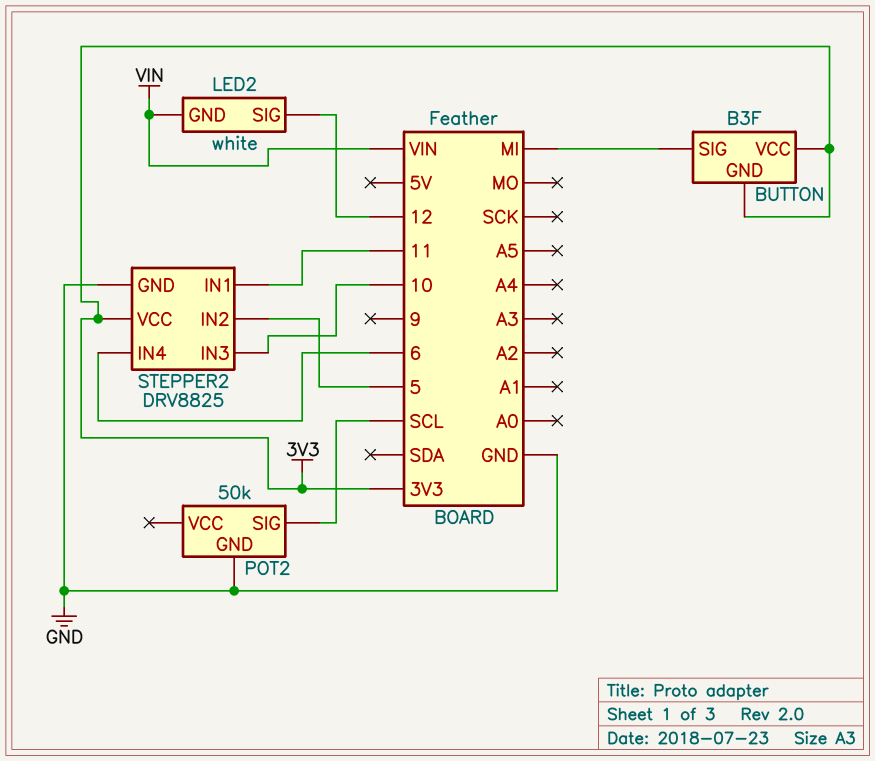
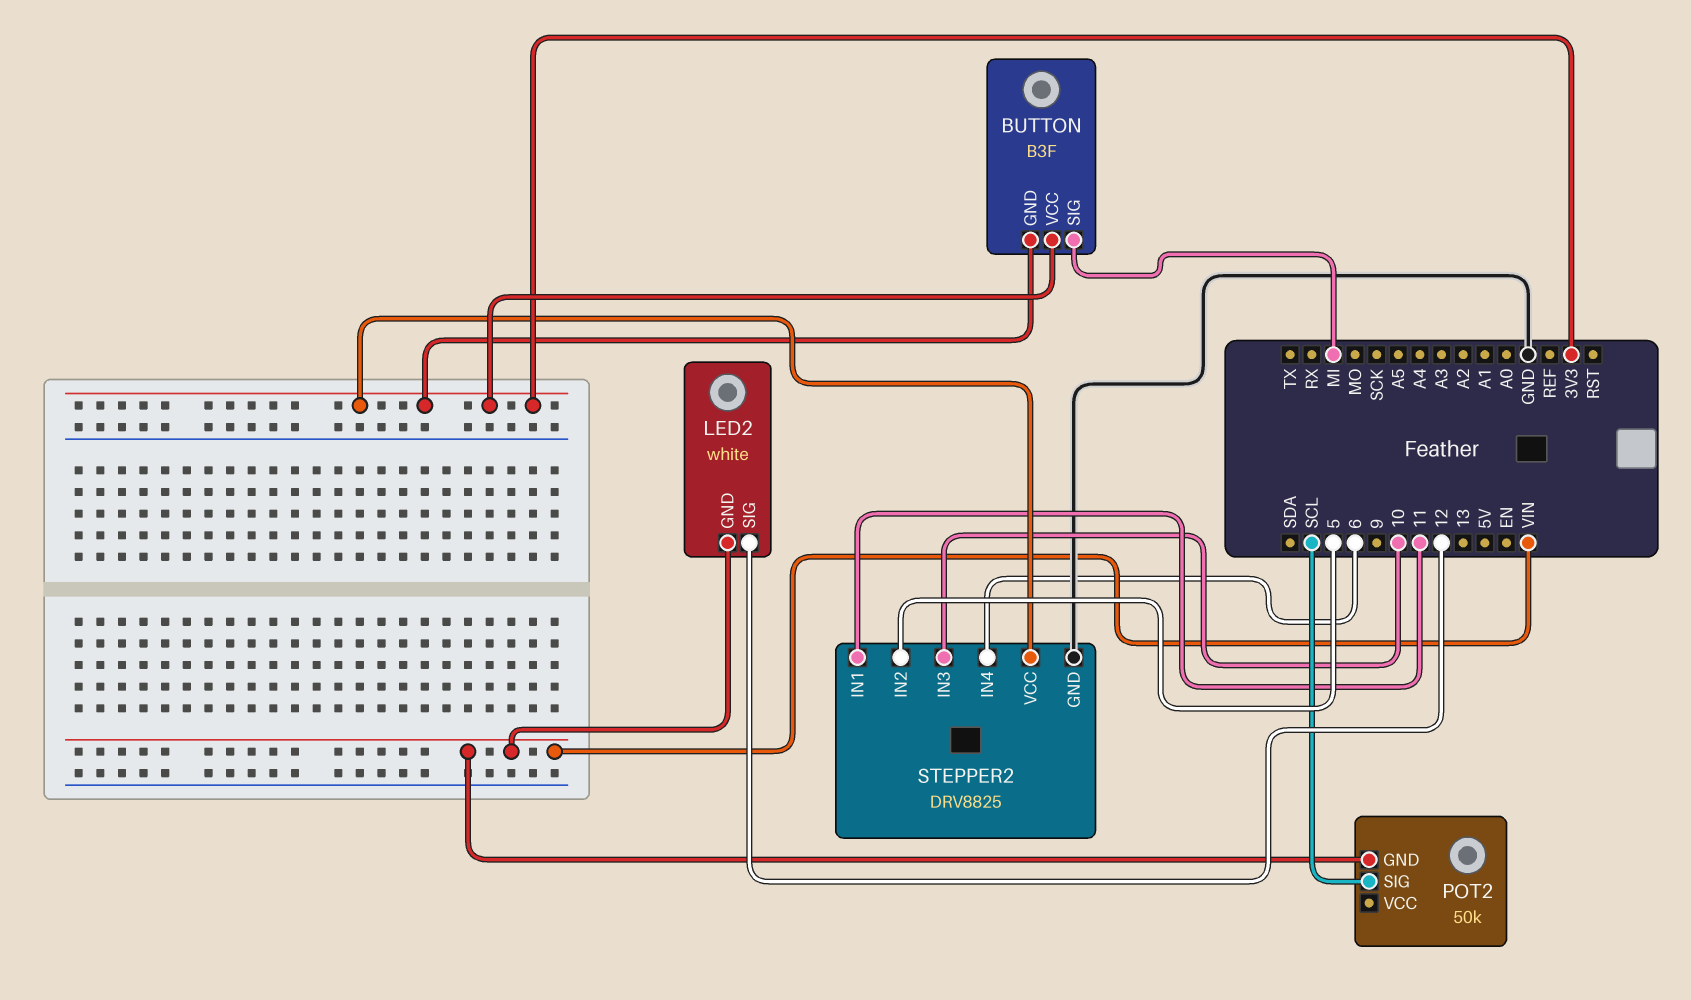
POT2 pin GND: GND -> VIN

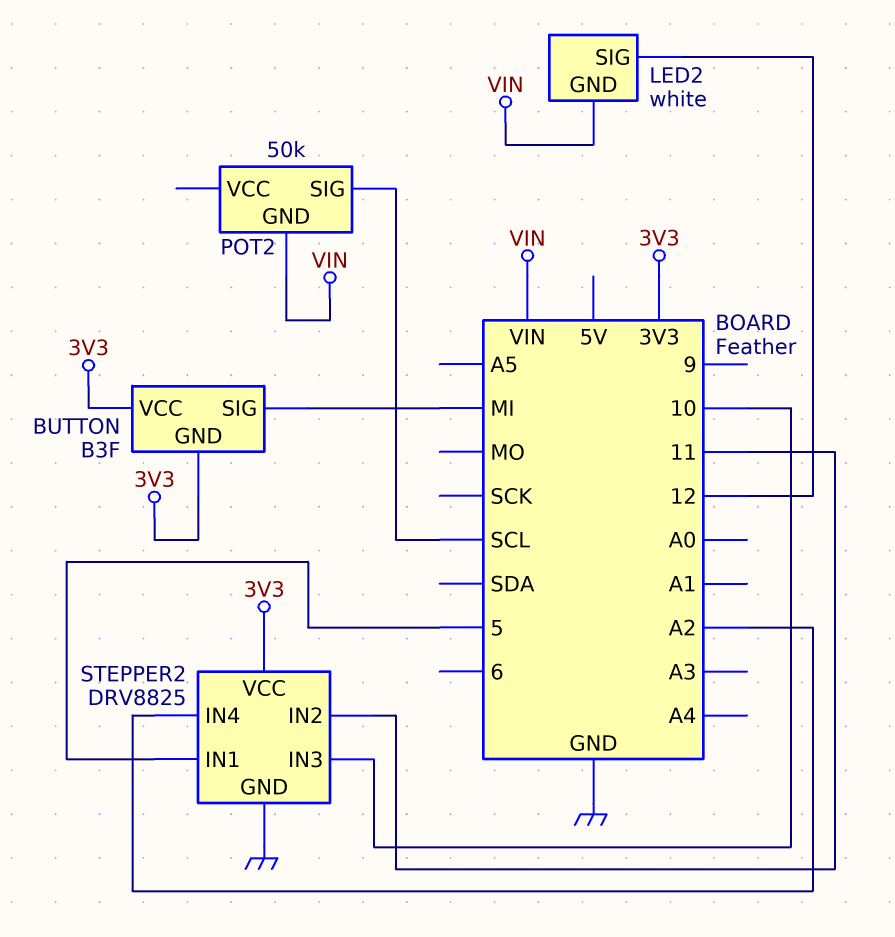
STEPPER2 pin IN1: 11 -> 5
STEPPER2 pin IN2: 5 -> 11
STEPPER2 pin IN4: 6 -> A2

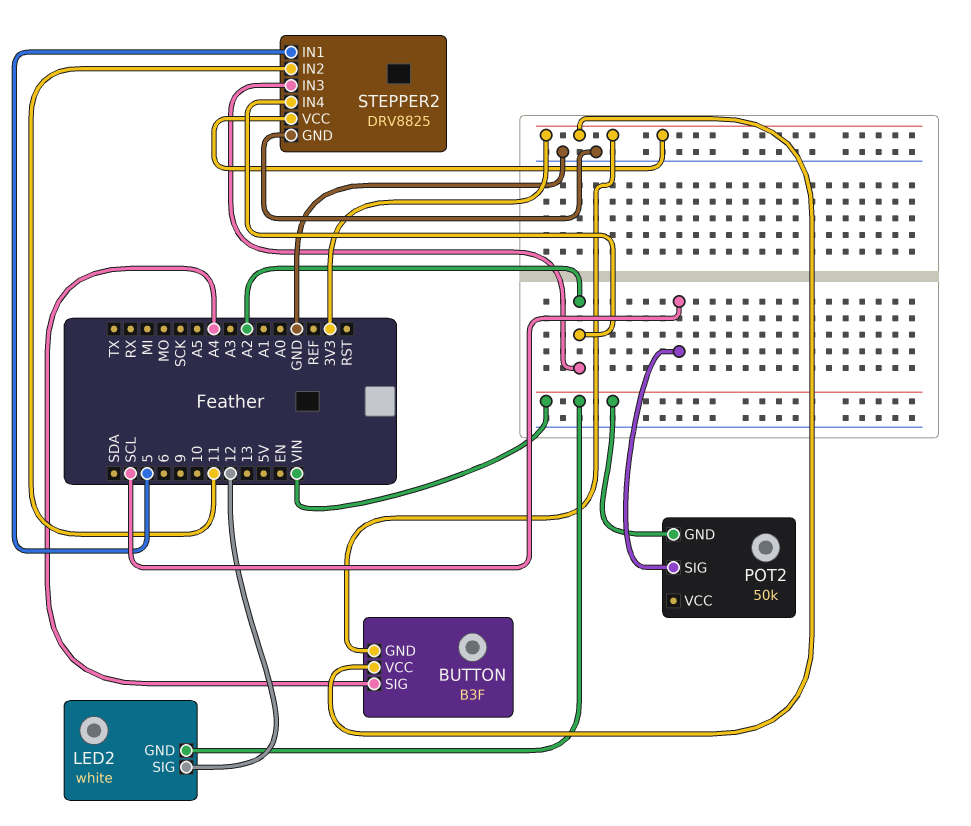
BUTTON pin SIG: MI -> A4
STEPPER2 pin IN3: 10 -> A2

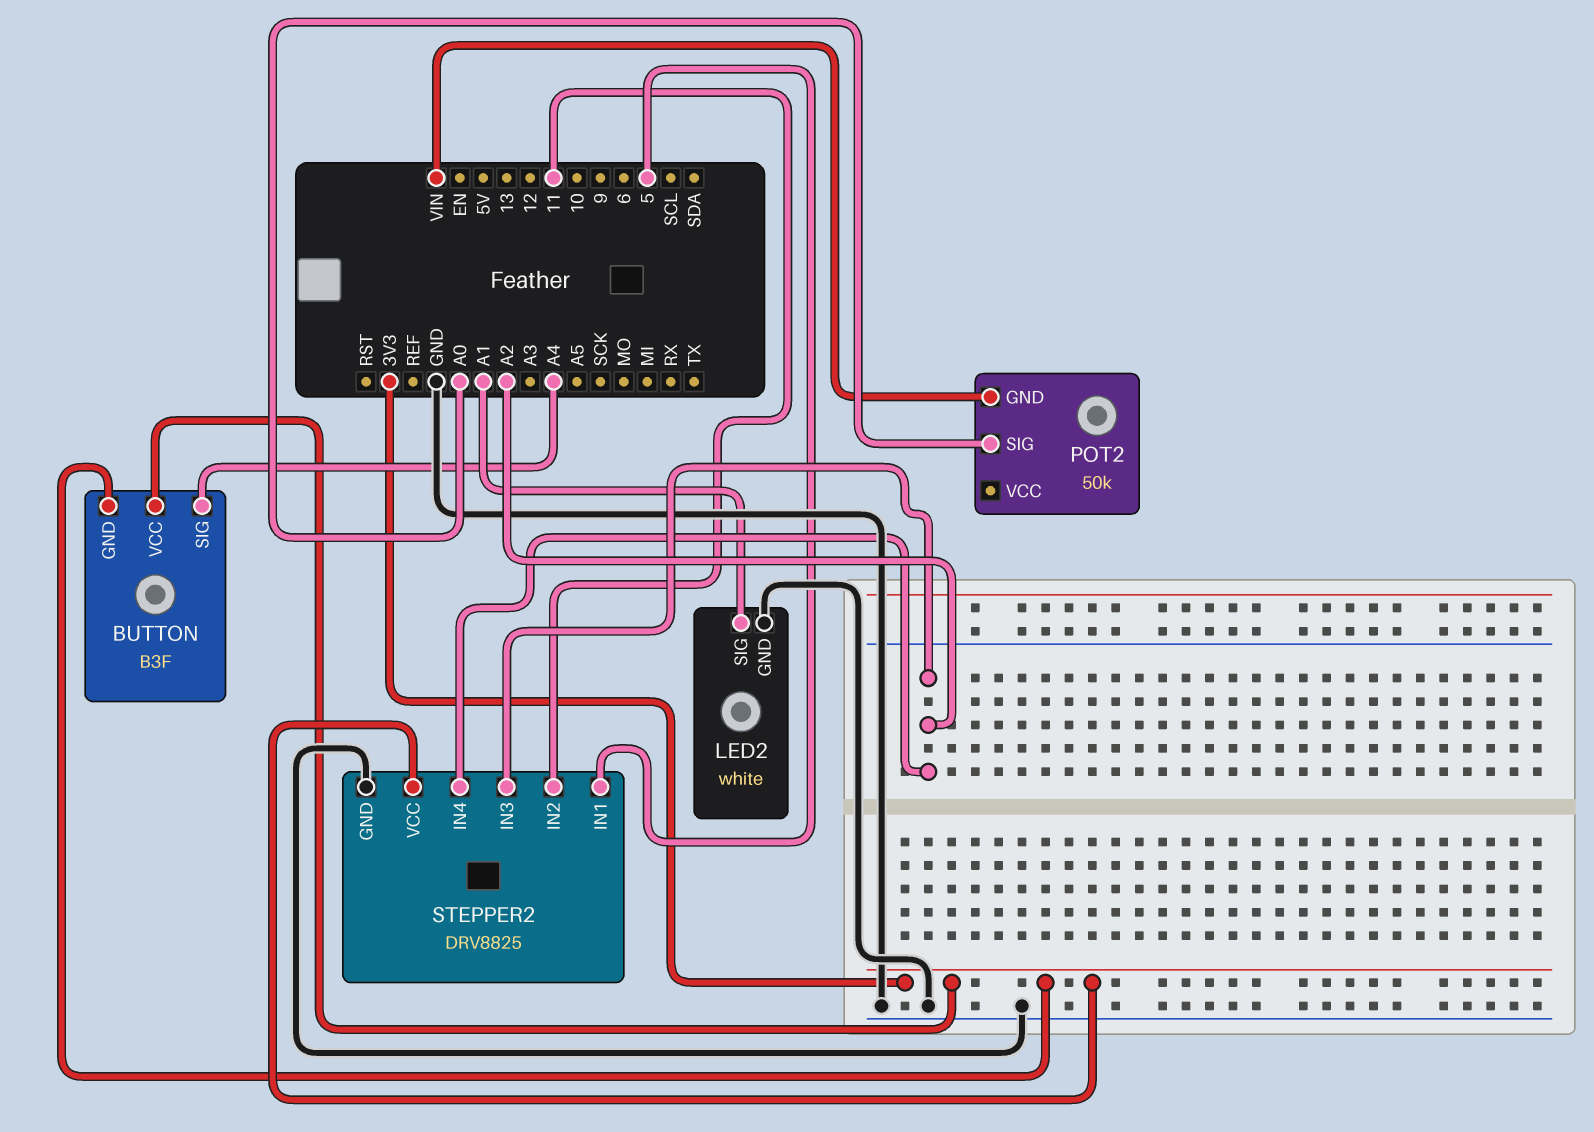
LED2 pin GND: VIN -> GND
LED2 pin SIG: 12 -> A1
POT2 pin SIG: SCL -> A0

